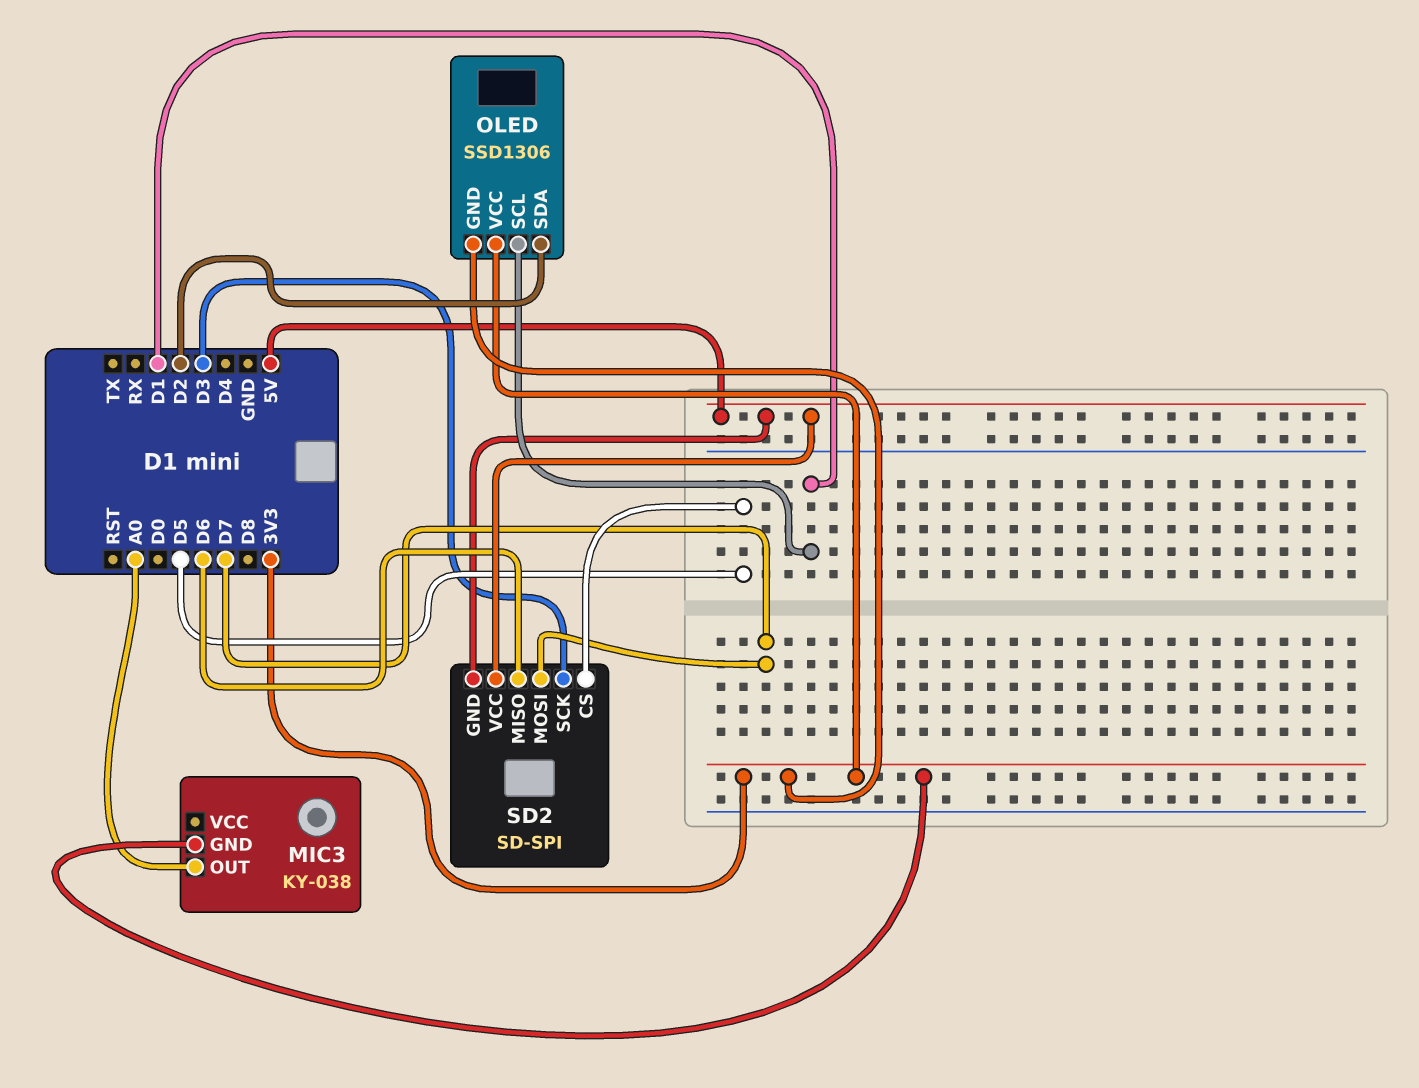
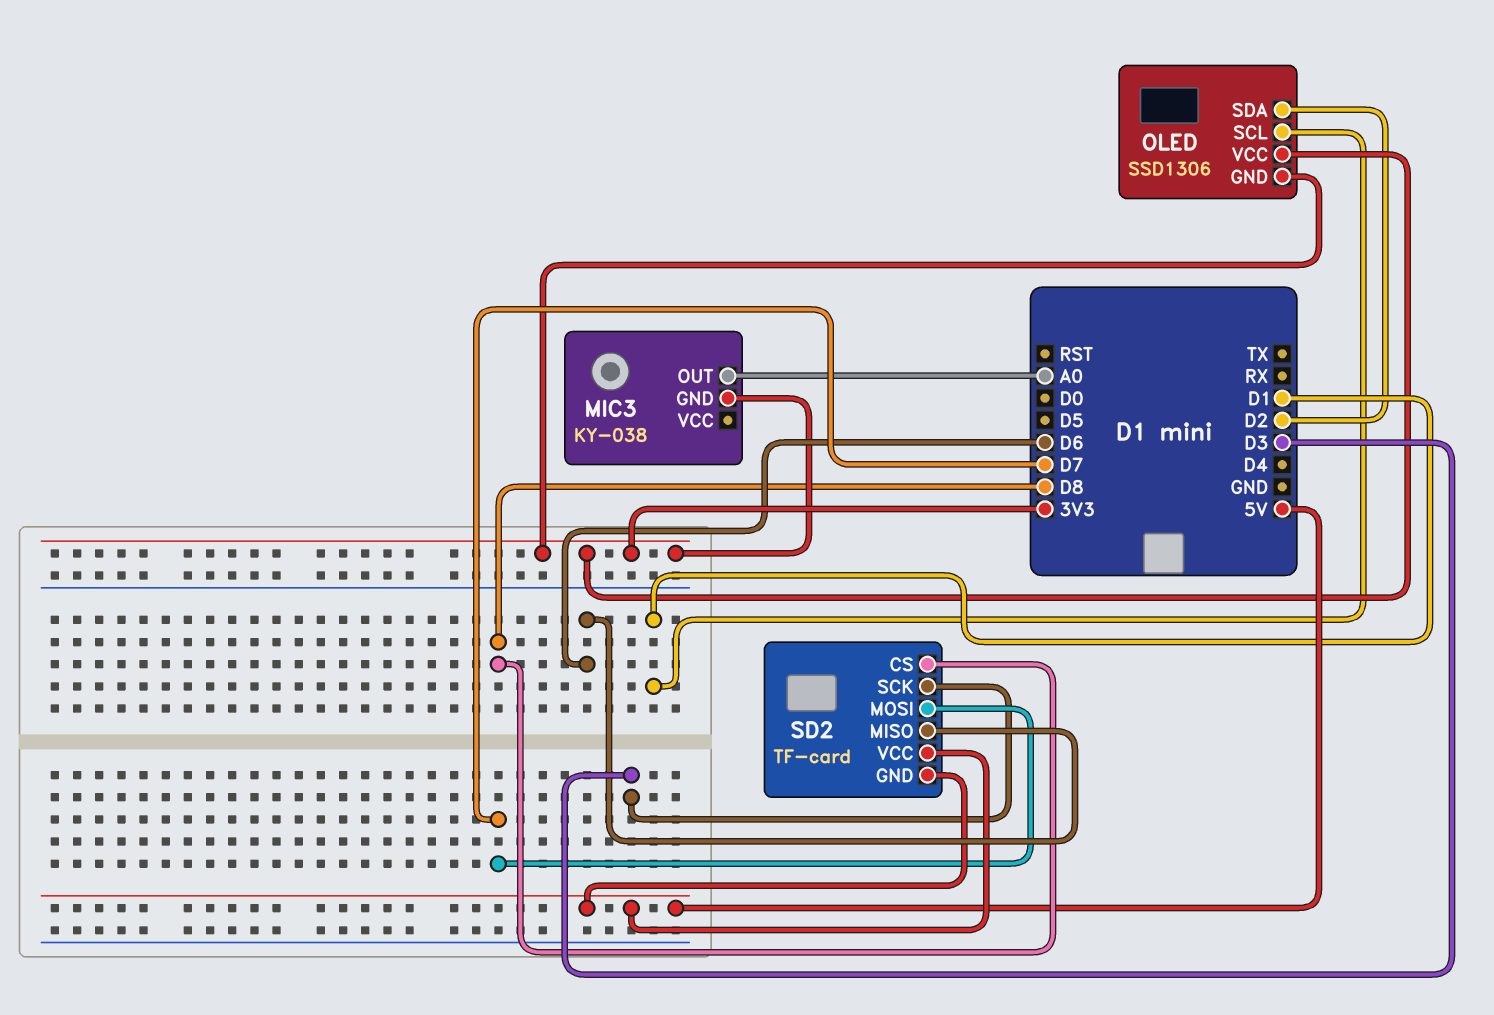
SD2: SD-SPI -> TF-card
SD2 pin CS: D5 -> D8

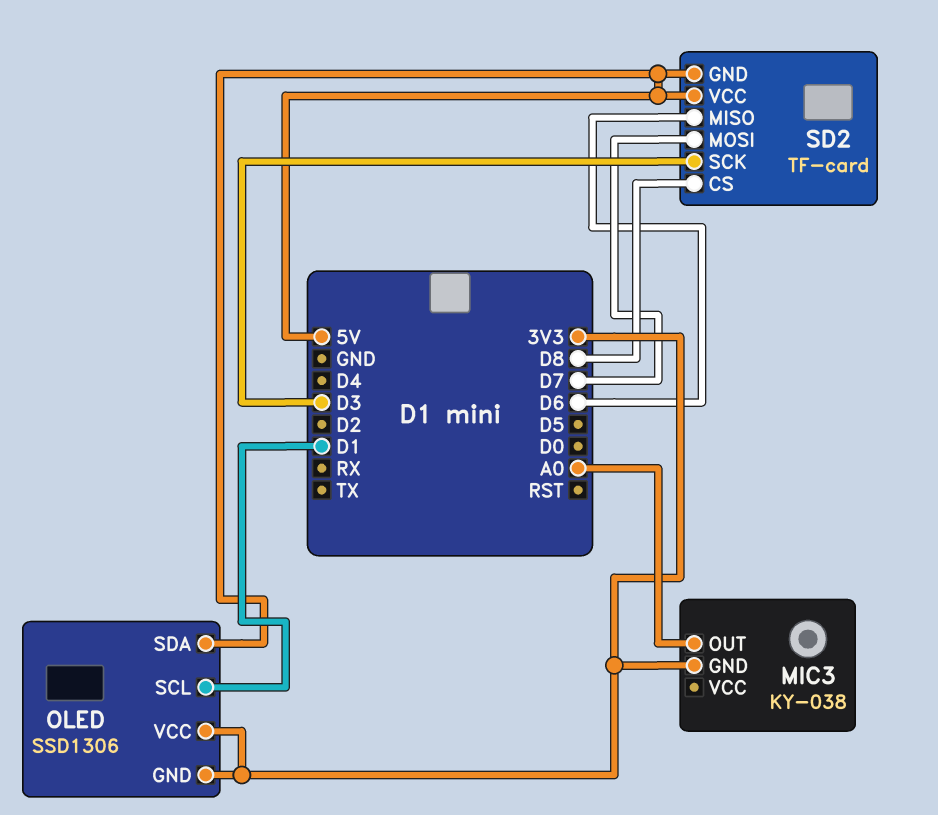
OLED pin SDA: D2 -> 5V

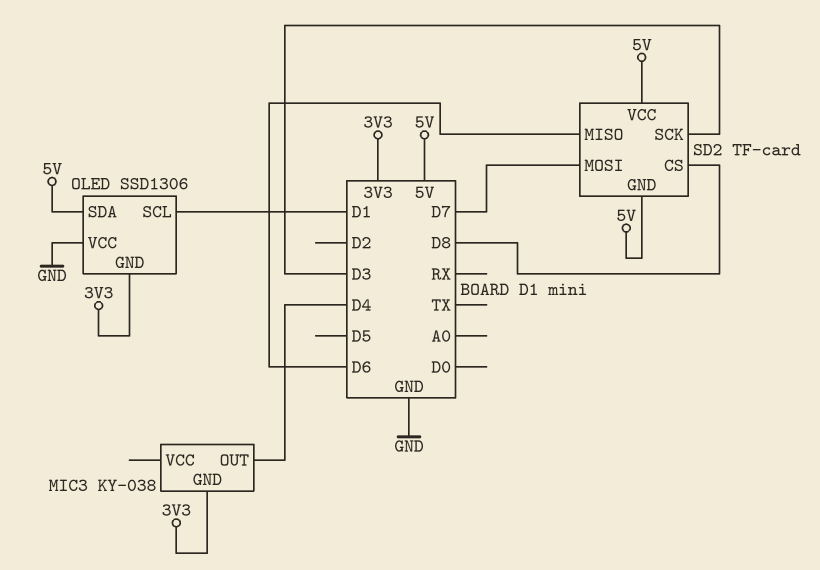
MIC3 pin OUT: A0 -> D4
OLED pin VCC: 3V3 -> GND

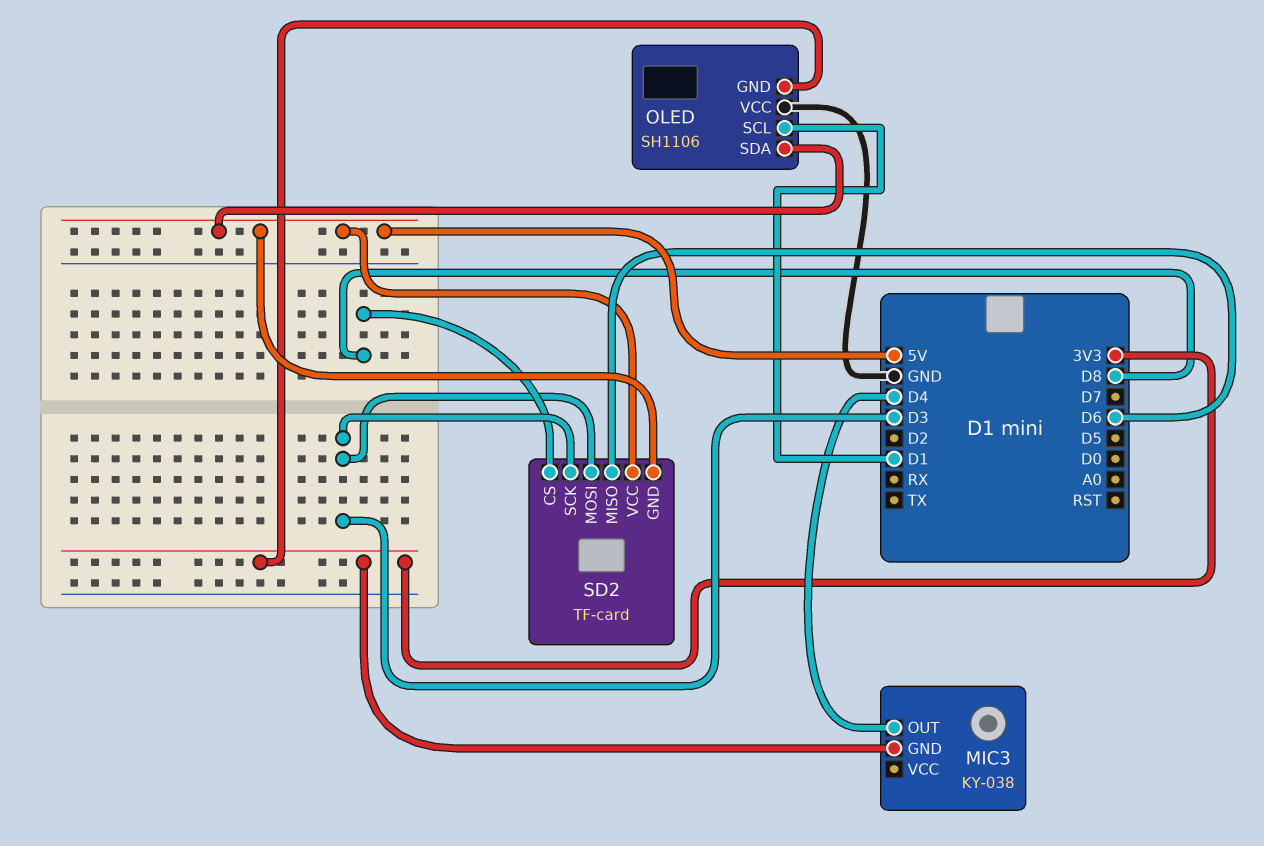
OLED: SSD1306 -> SH1106
SD2 pin MOSI: D7 -> D3

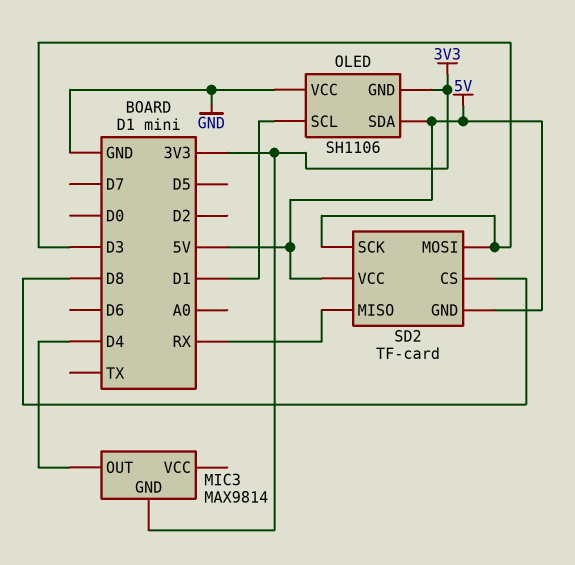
MIC3: KY-038 -> MAX9814
SD2 pin MISO: D6 -> RX

